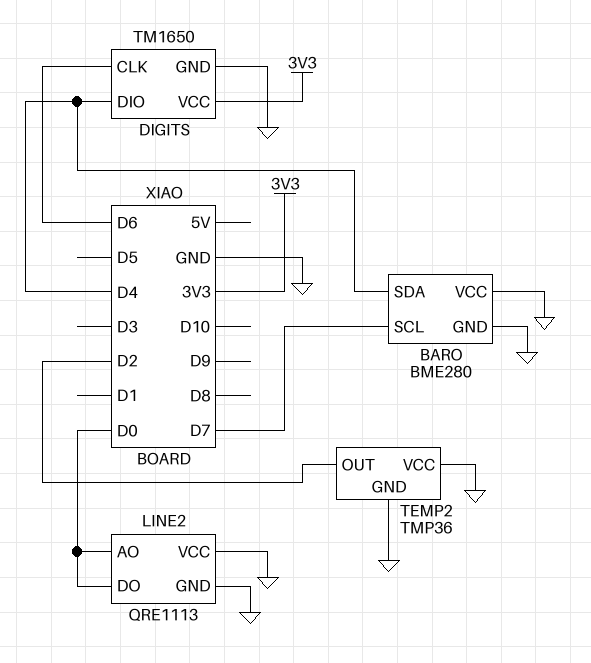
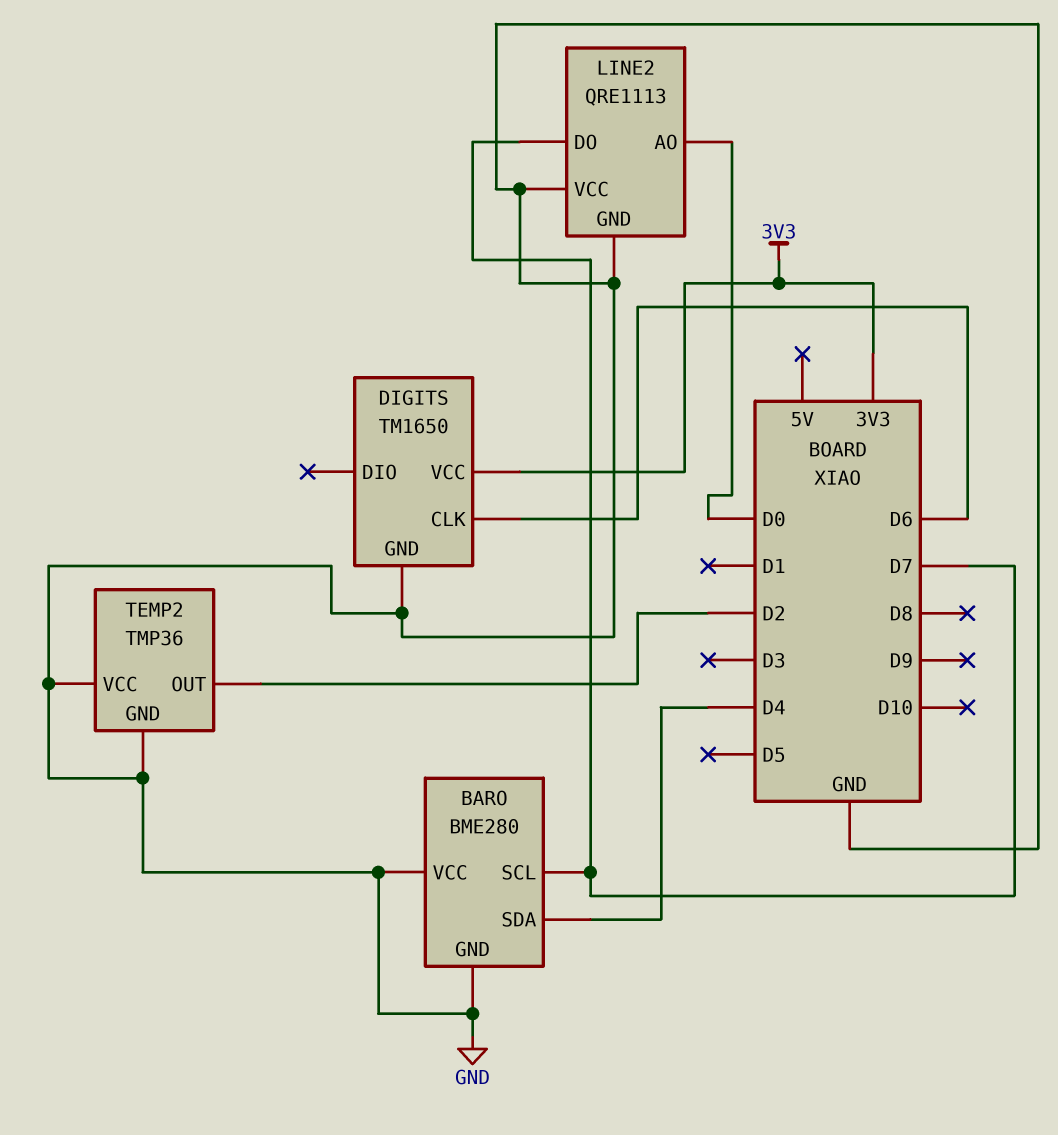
DIGITS pin DIO: D4 -> none
LINE2 pin DO: D0 -> D7

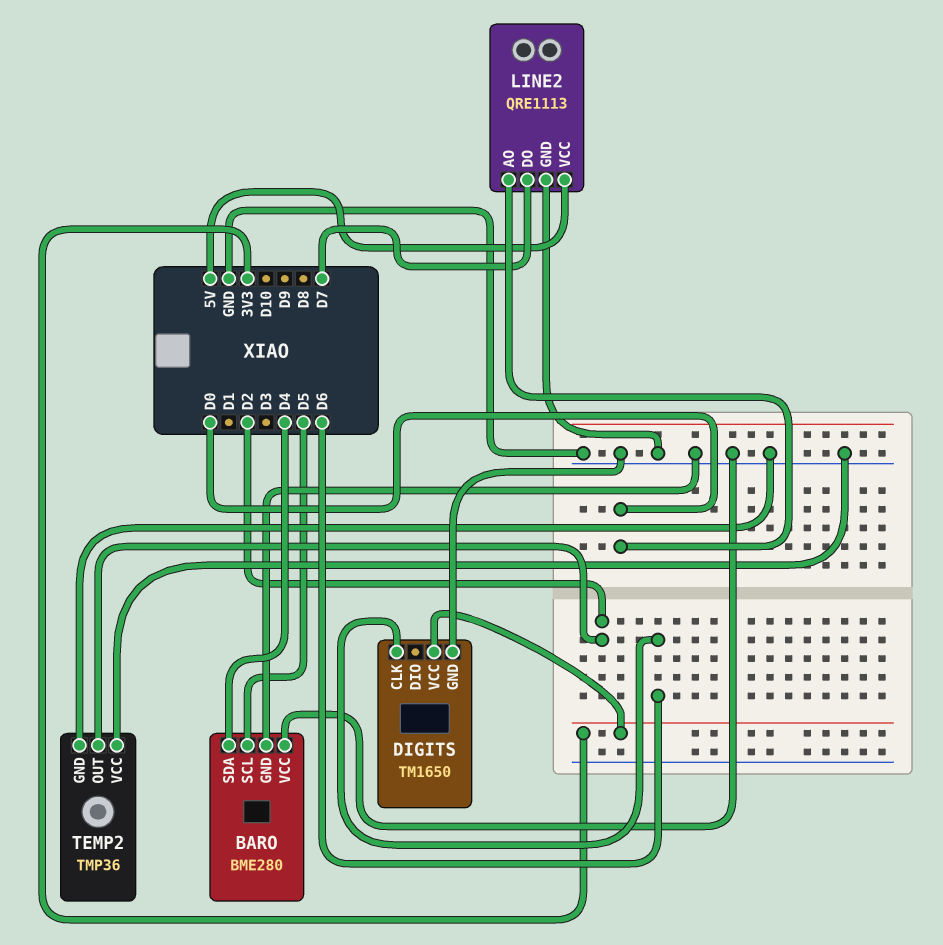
BARO pin SCL: D7 -> D5
LINE2 pin VCC: GND -> 5V

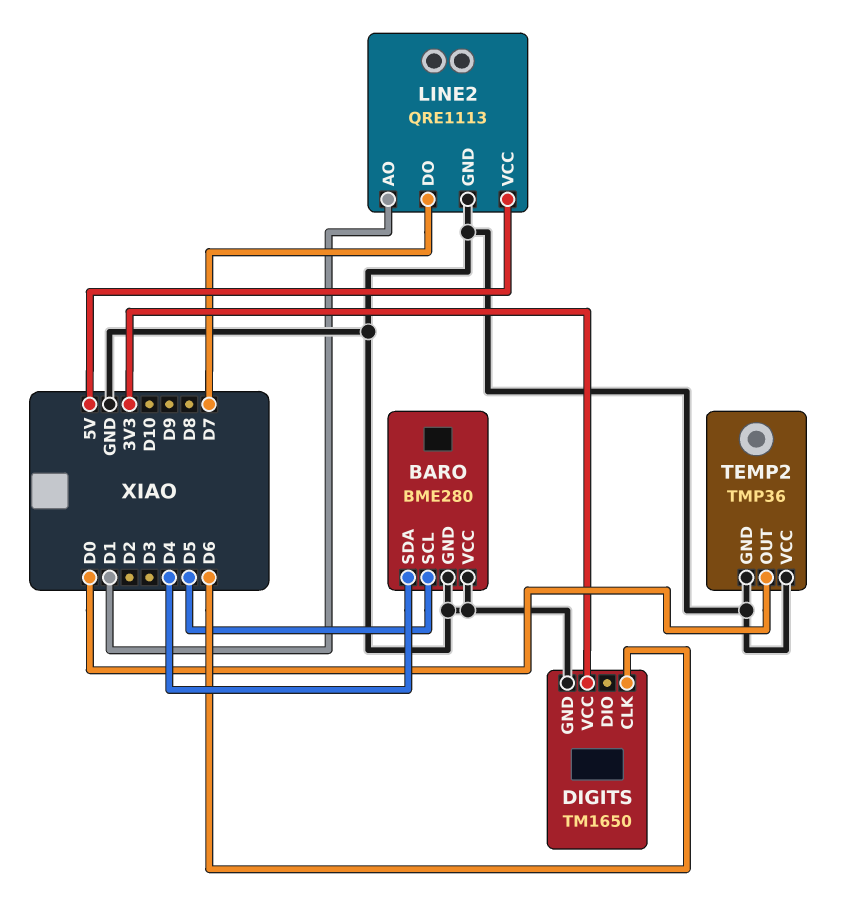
LINE2 pin AO: D0 -> D1
TEMP2 pin OUT: D2 -> D0

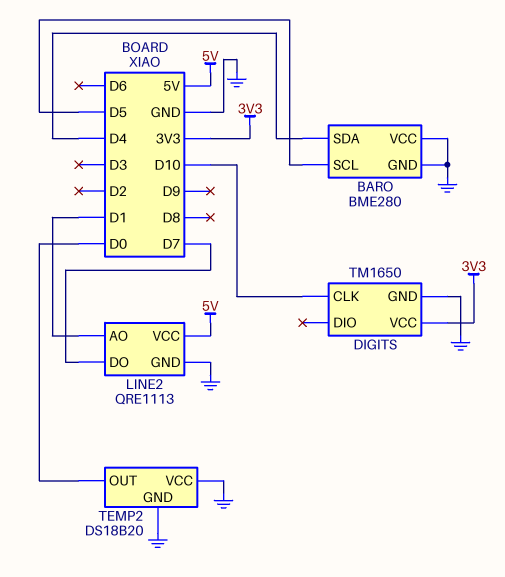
DIGITS pin CLK: D6 -> D10
TEMP2: TMP36 -> DS18B20

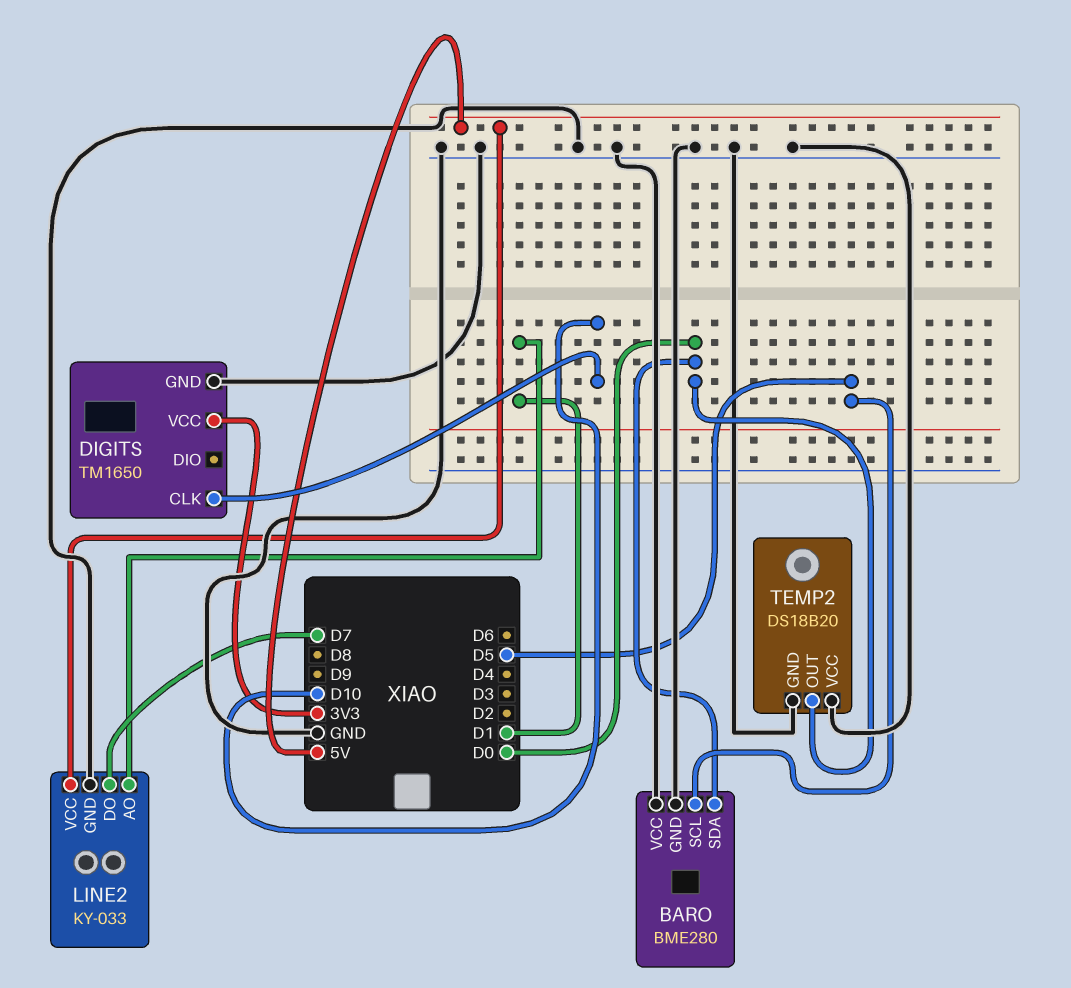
BARO pin SDA: D4 -> D0
LINE2: QRE1113 -> KY-033

